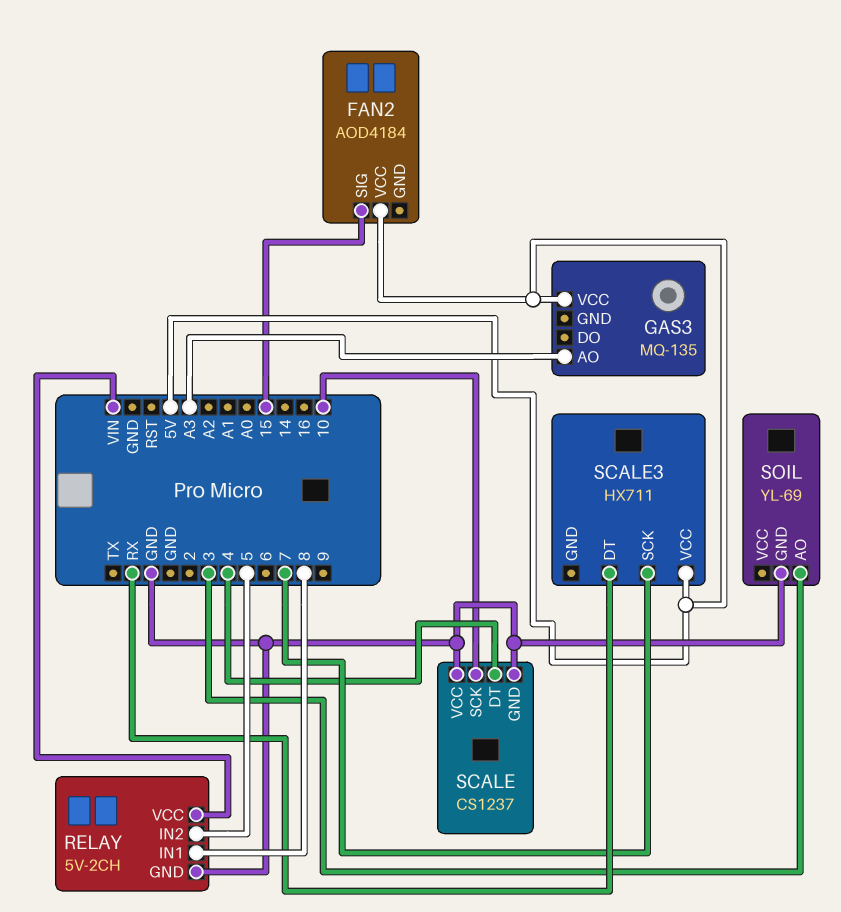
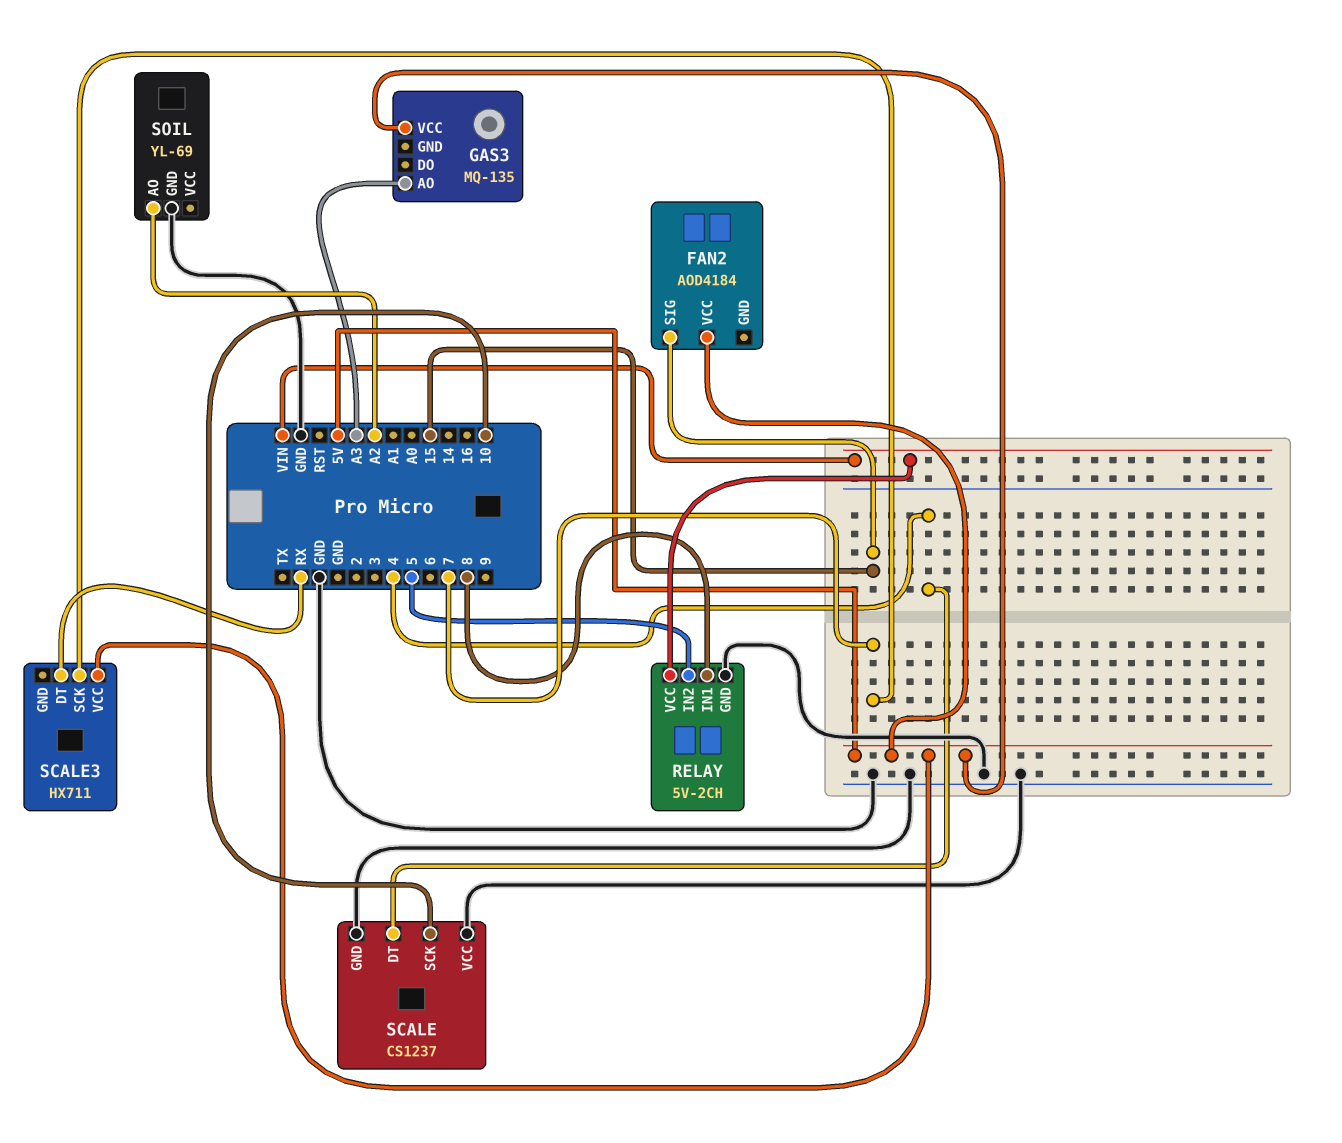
SOIL pin AO: 3 -> A2

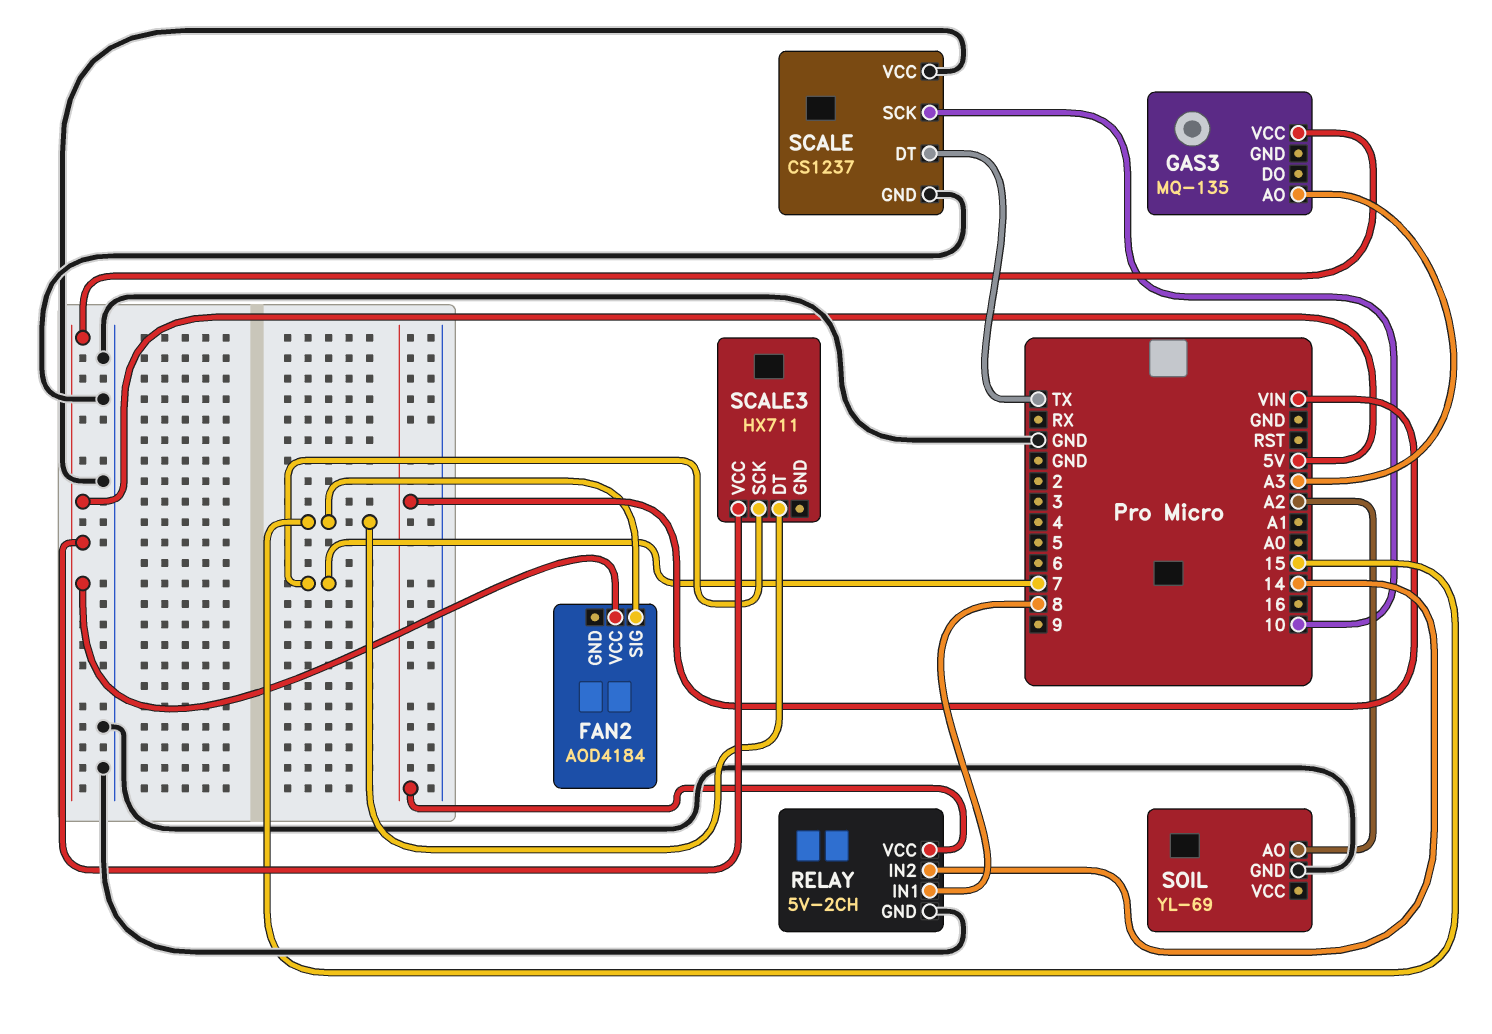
RELAY pin IN2: 5 -> 14
SCALE pin DT: 4 -> TX
SCALE3 pin DT: RX -> 15

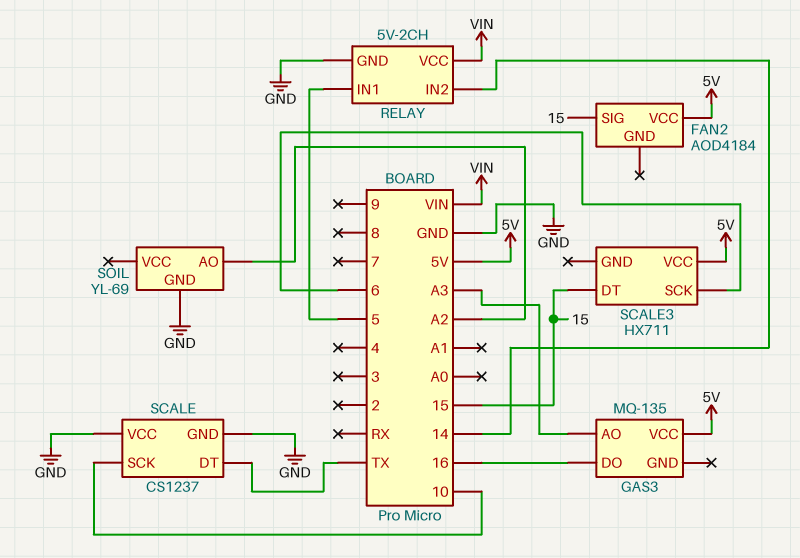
GAS3 pin DO: none -> 16
RELAY pin IN1: 8 -> 5
SCALE3 pin SCK: 7 -> 6

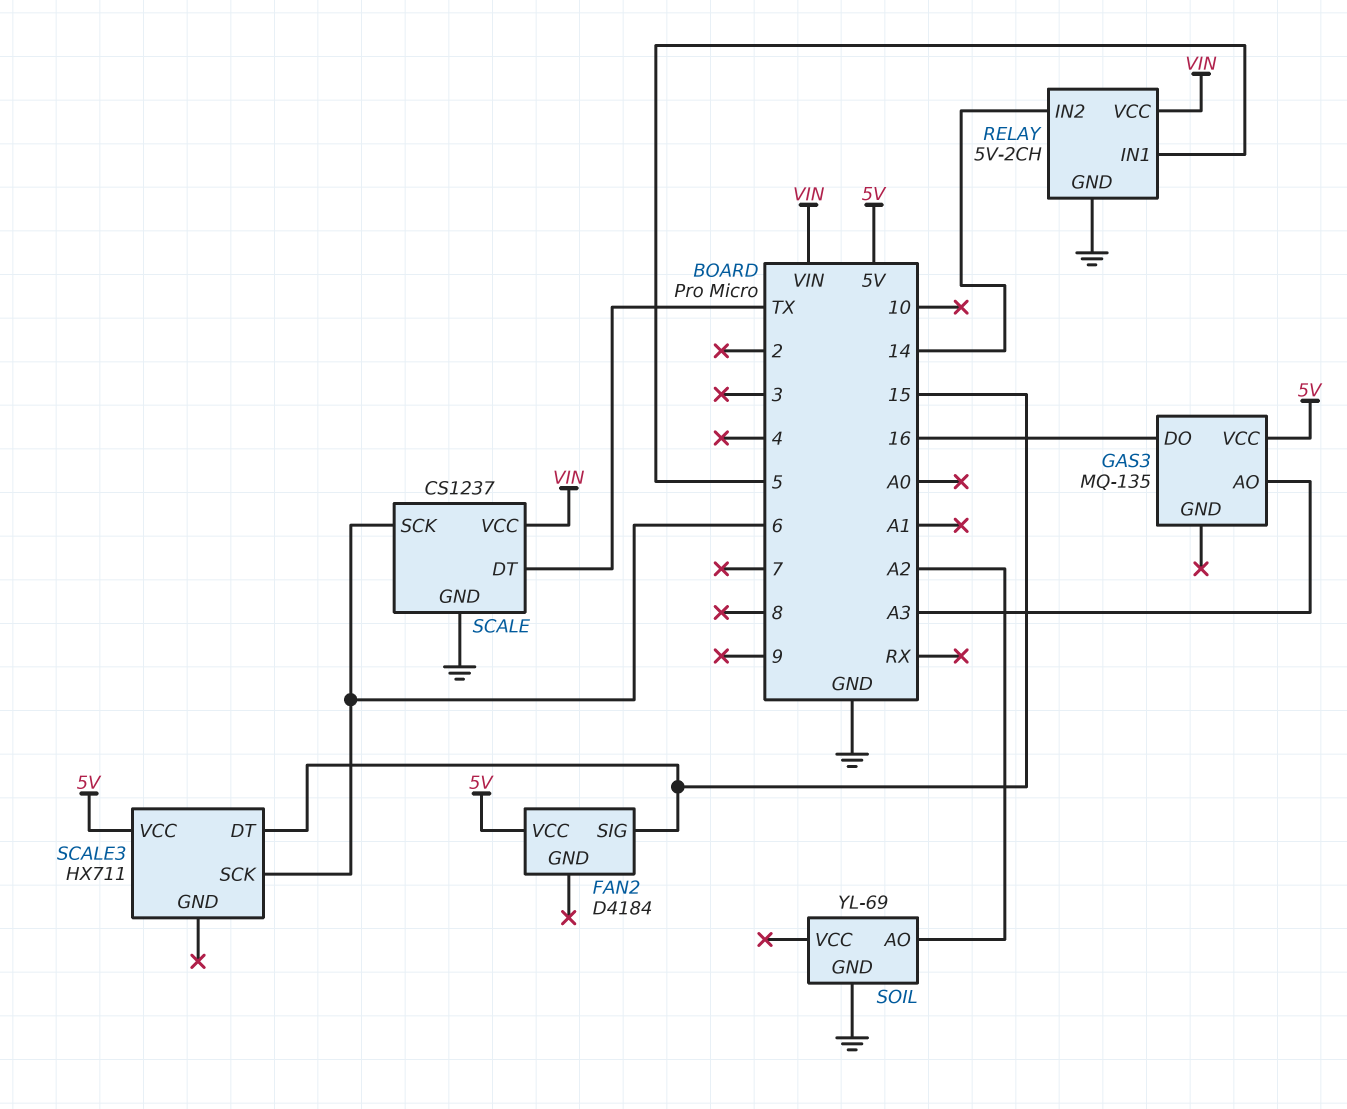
FAN2: AOD4184 -> D4184
SCALE pin SCK: 10 -> 6
SCALE pin VCC: GND -> VIN

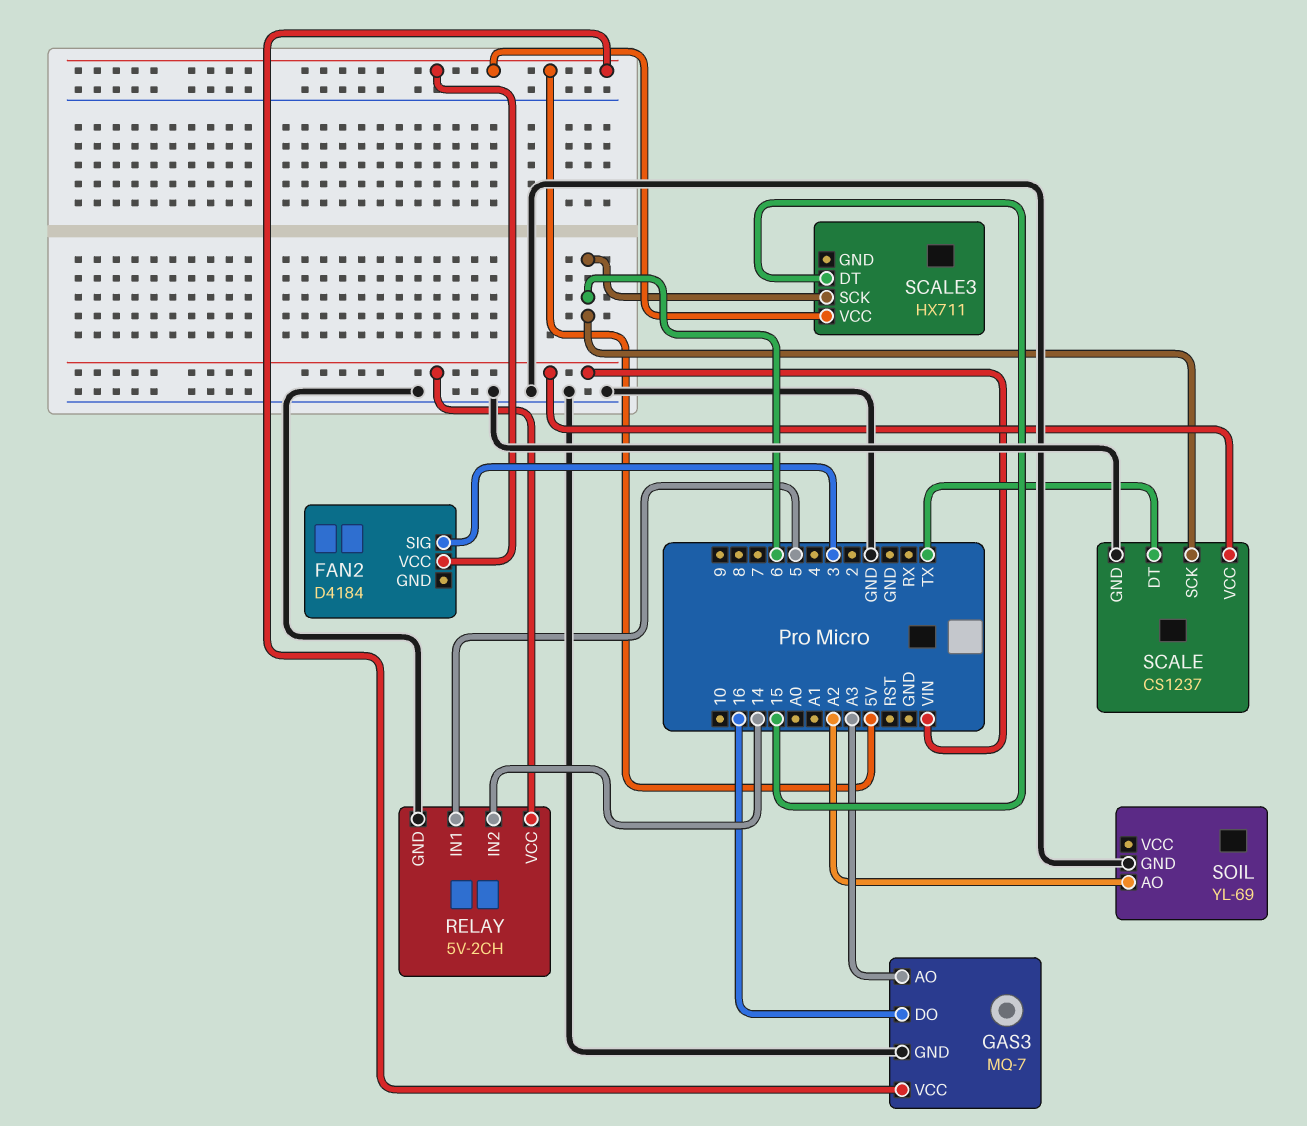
FAN2 pin SIG: 15 -> 3
GAS3: MQ-135 -> MQ-7
GAS3 pin GND: none -> GND

